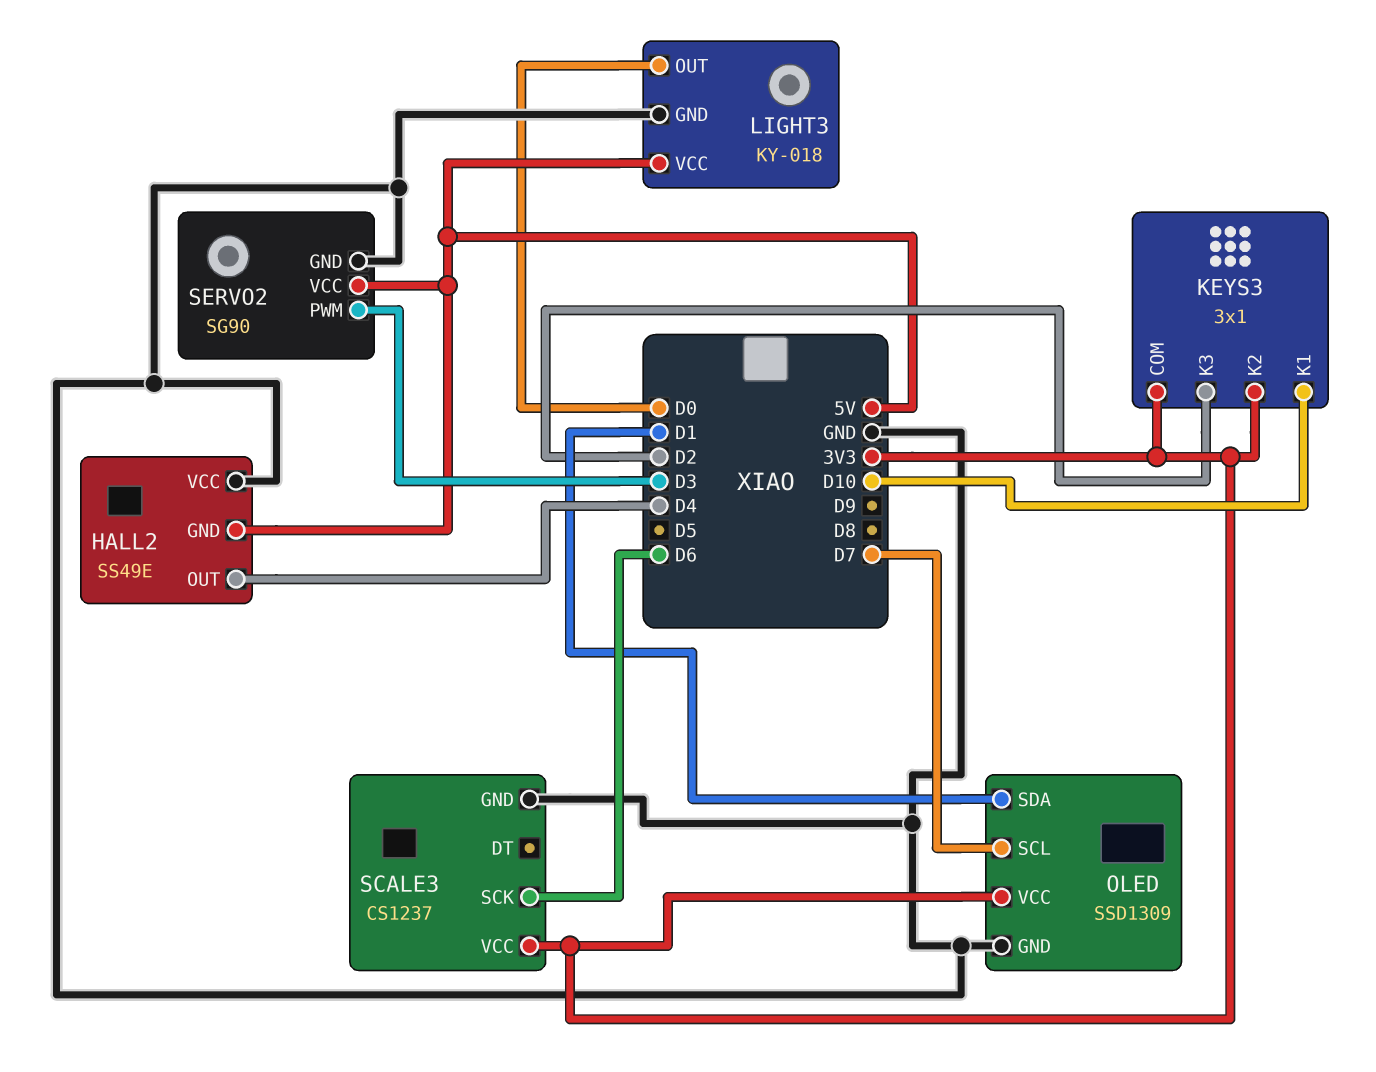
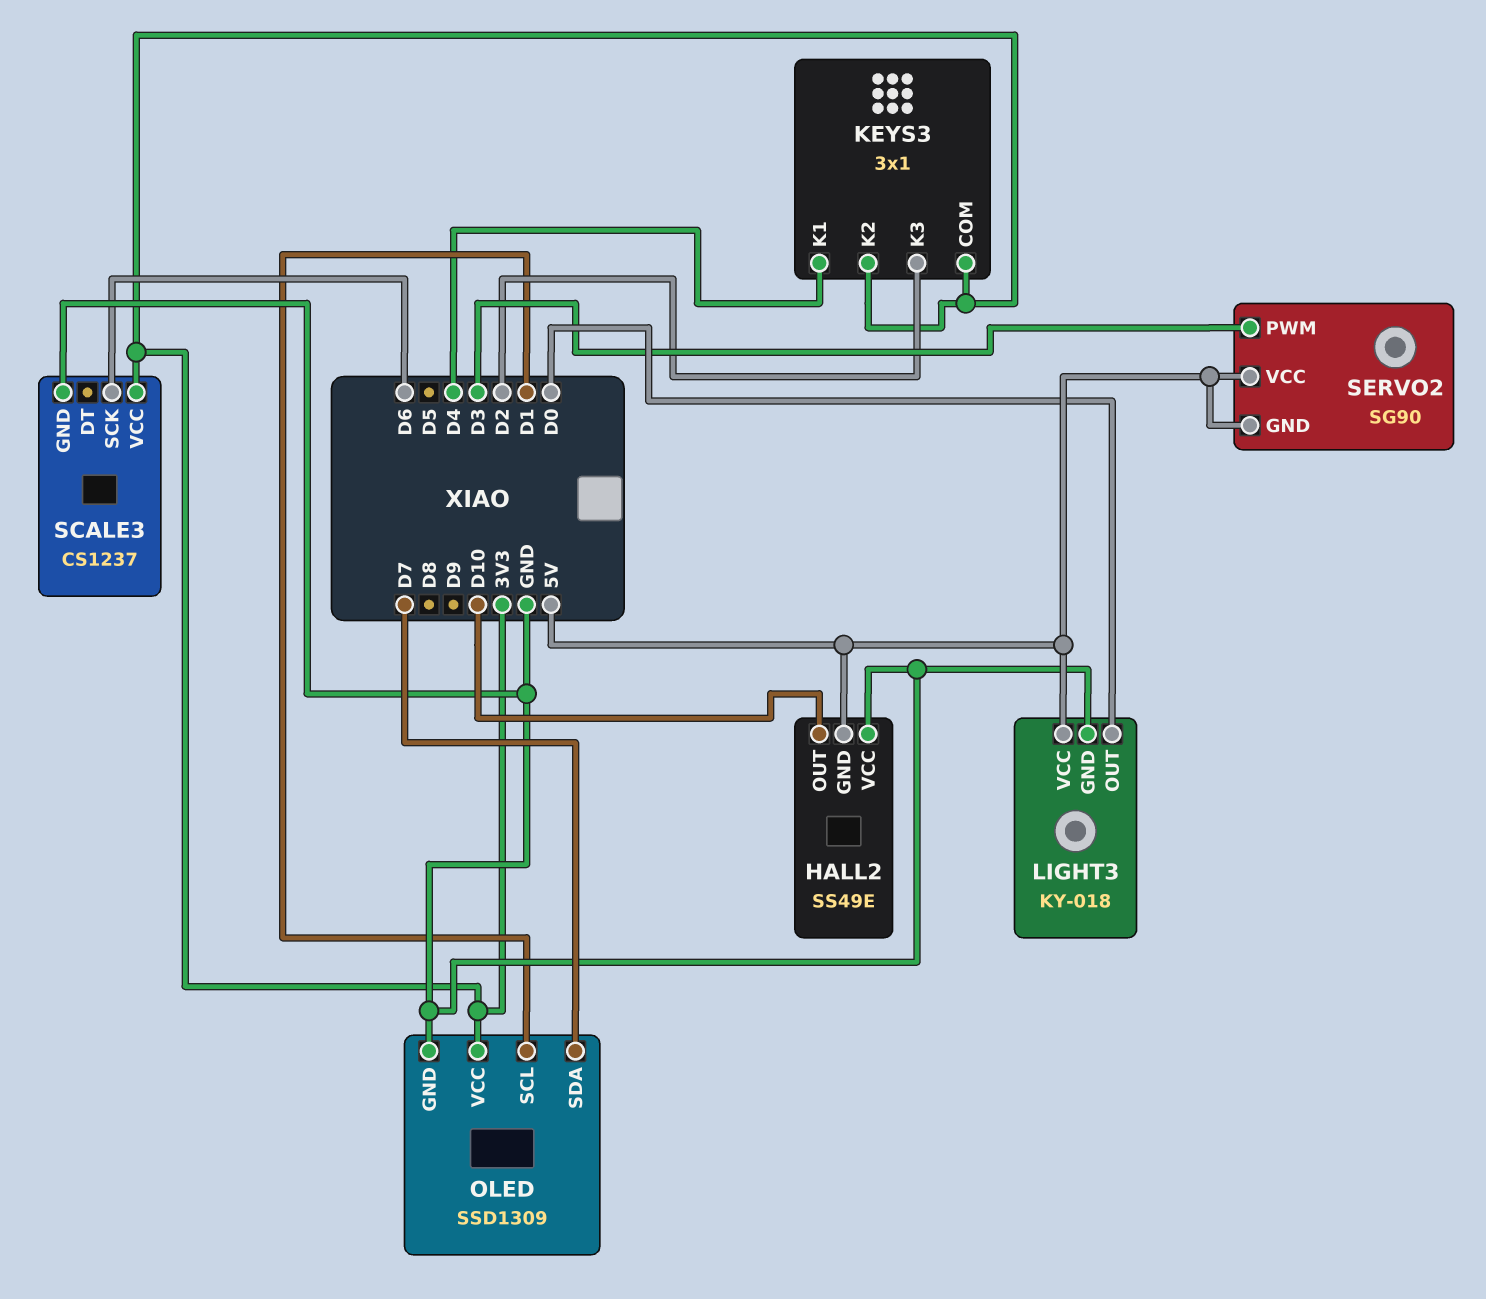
HALL2 pin OUT: D4 -> D10
KEYS3 pin K1: D10 -> D4
OLED pin SCL: D7 -> D1
OLED pin SDA: D1 -> D7
SERVO2 pin GND: GND -> 5V

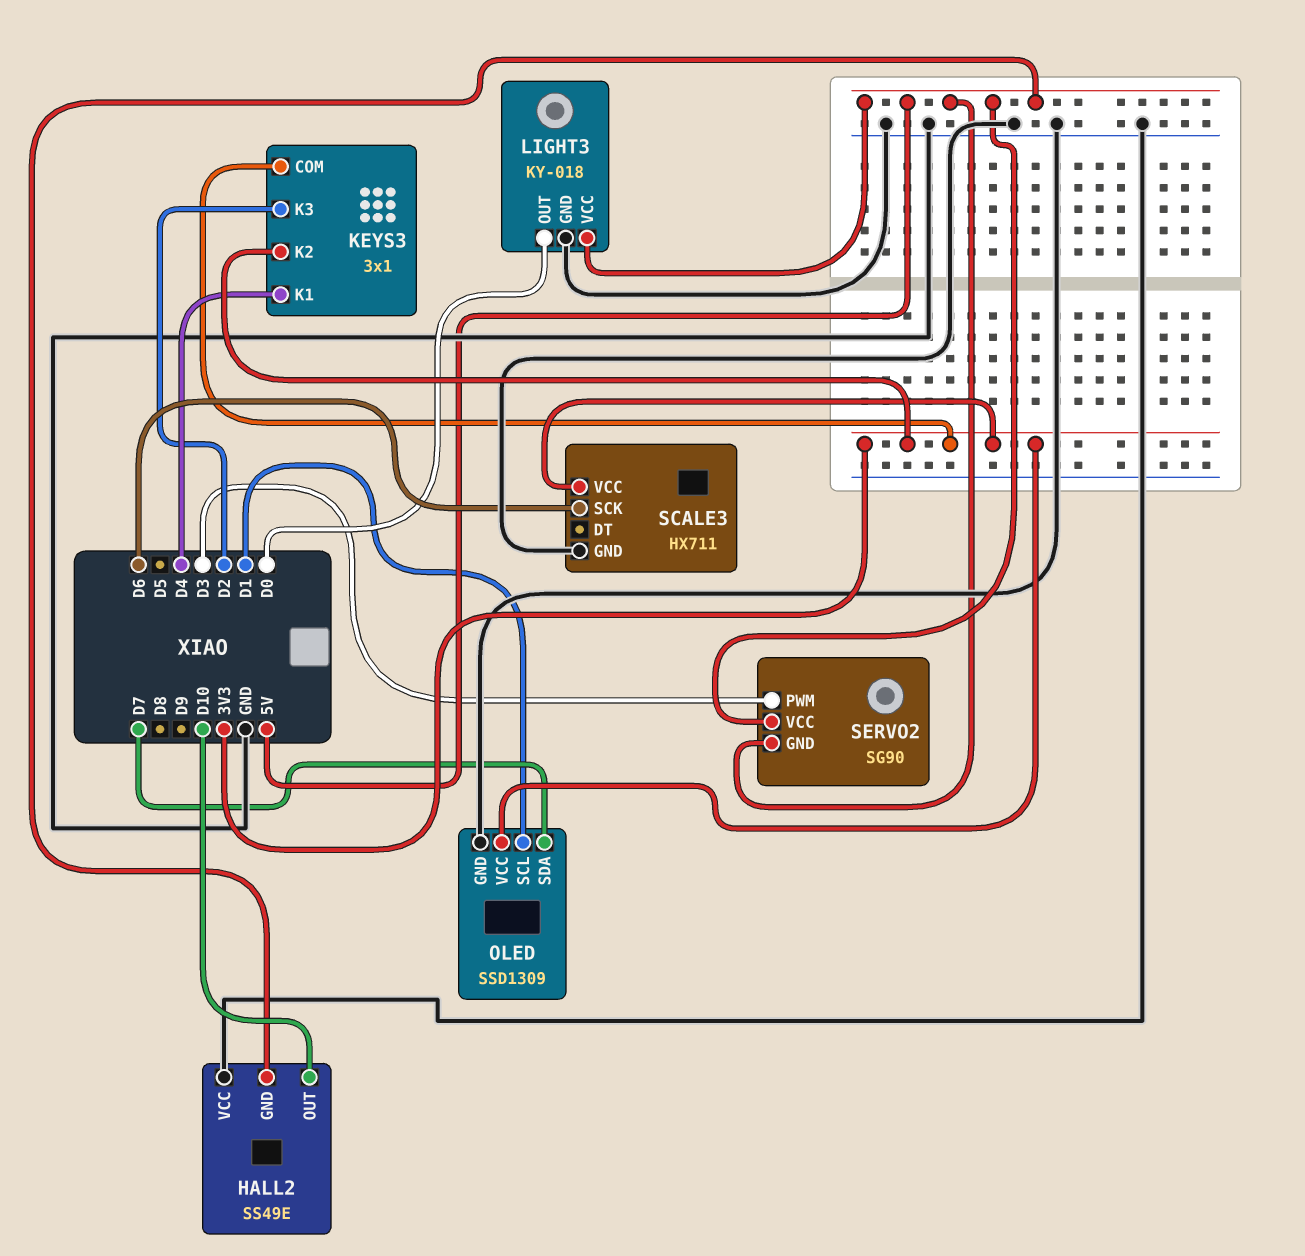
SCALE3: CS1237 -> HX711

